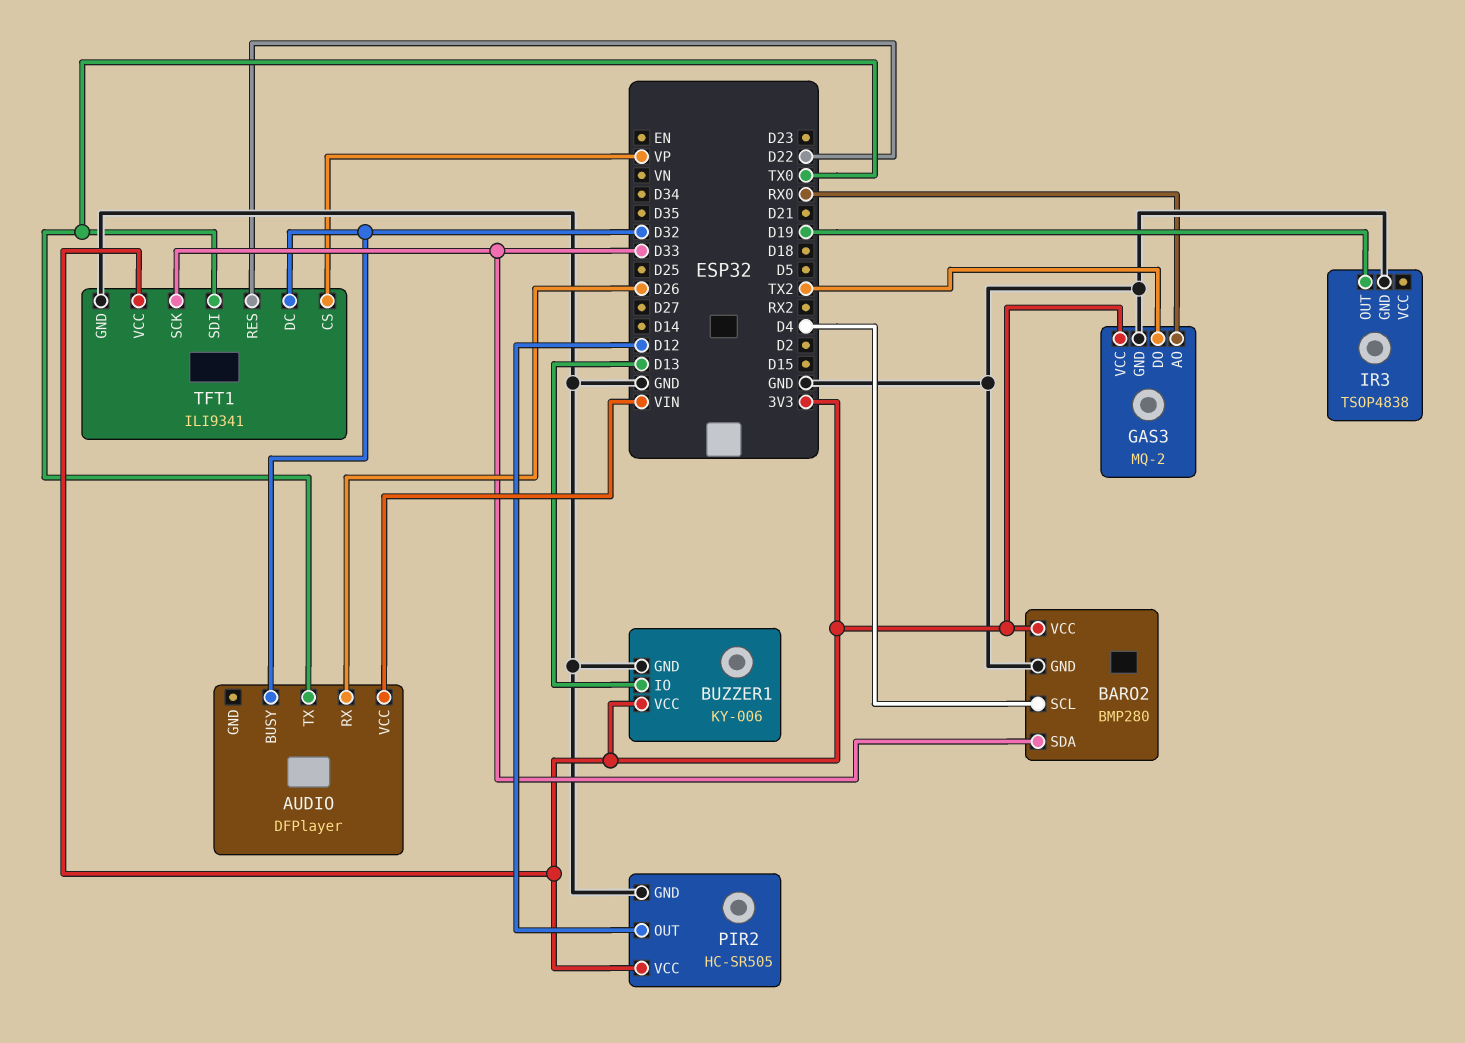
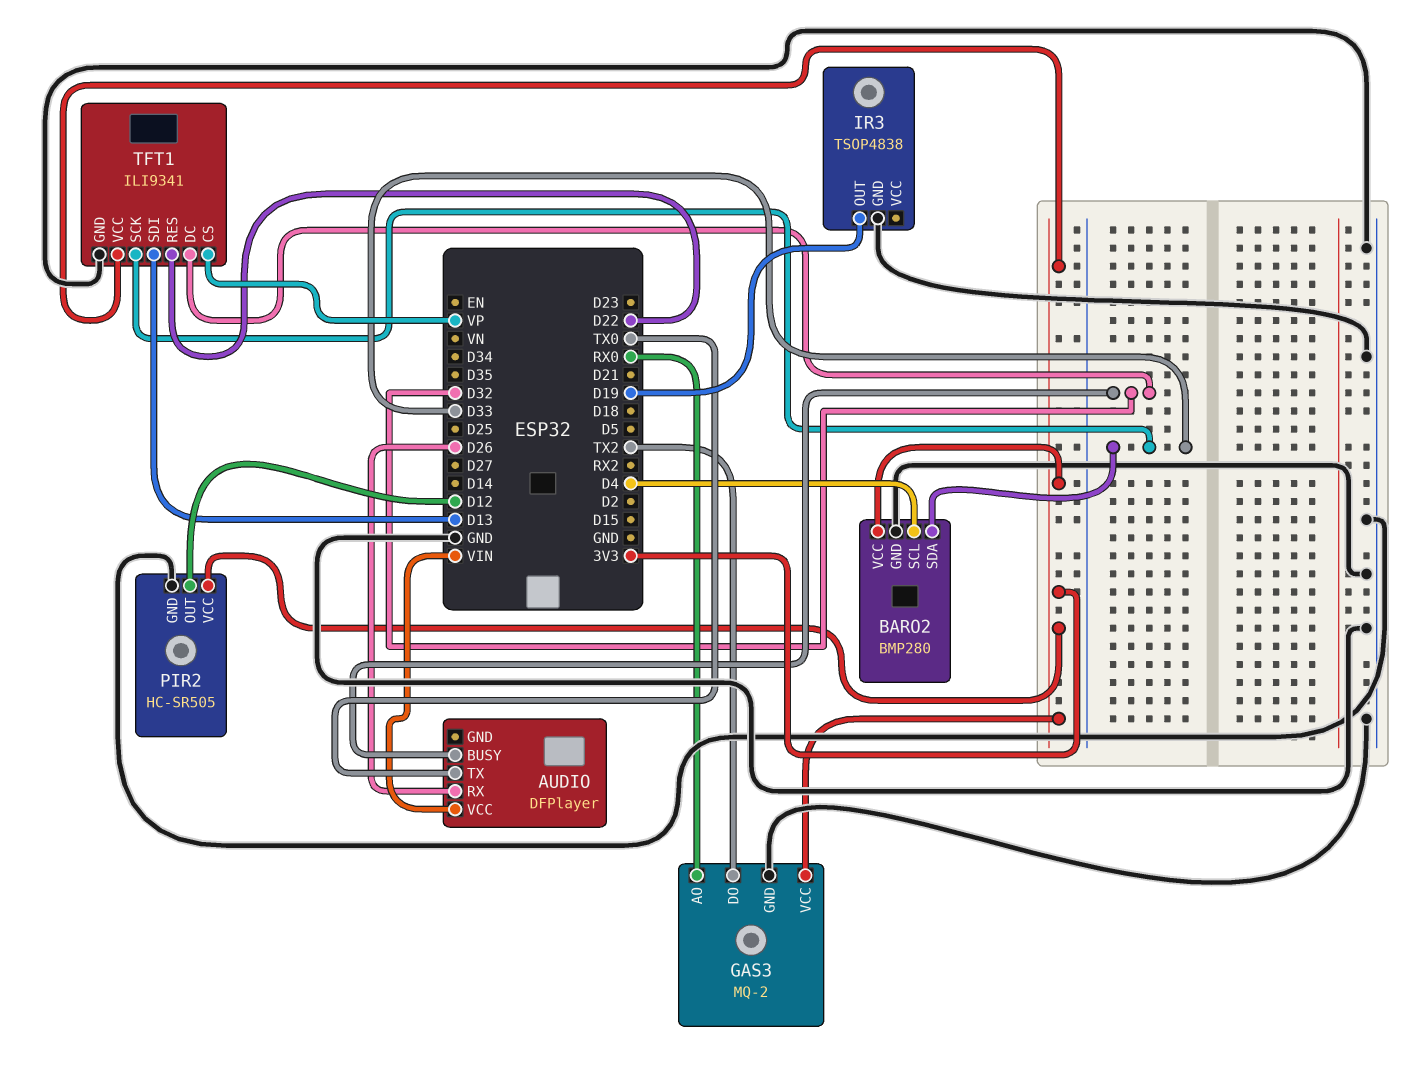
BUZZER1: KY-006 -> none
BUZZER1 pin GND: GND -> none
BUZZER1 pin IO: D13 -> none
BUZZER1 pin VCC: 3V3 -> none
TFT1 pin SDI: TX0 -> D13

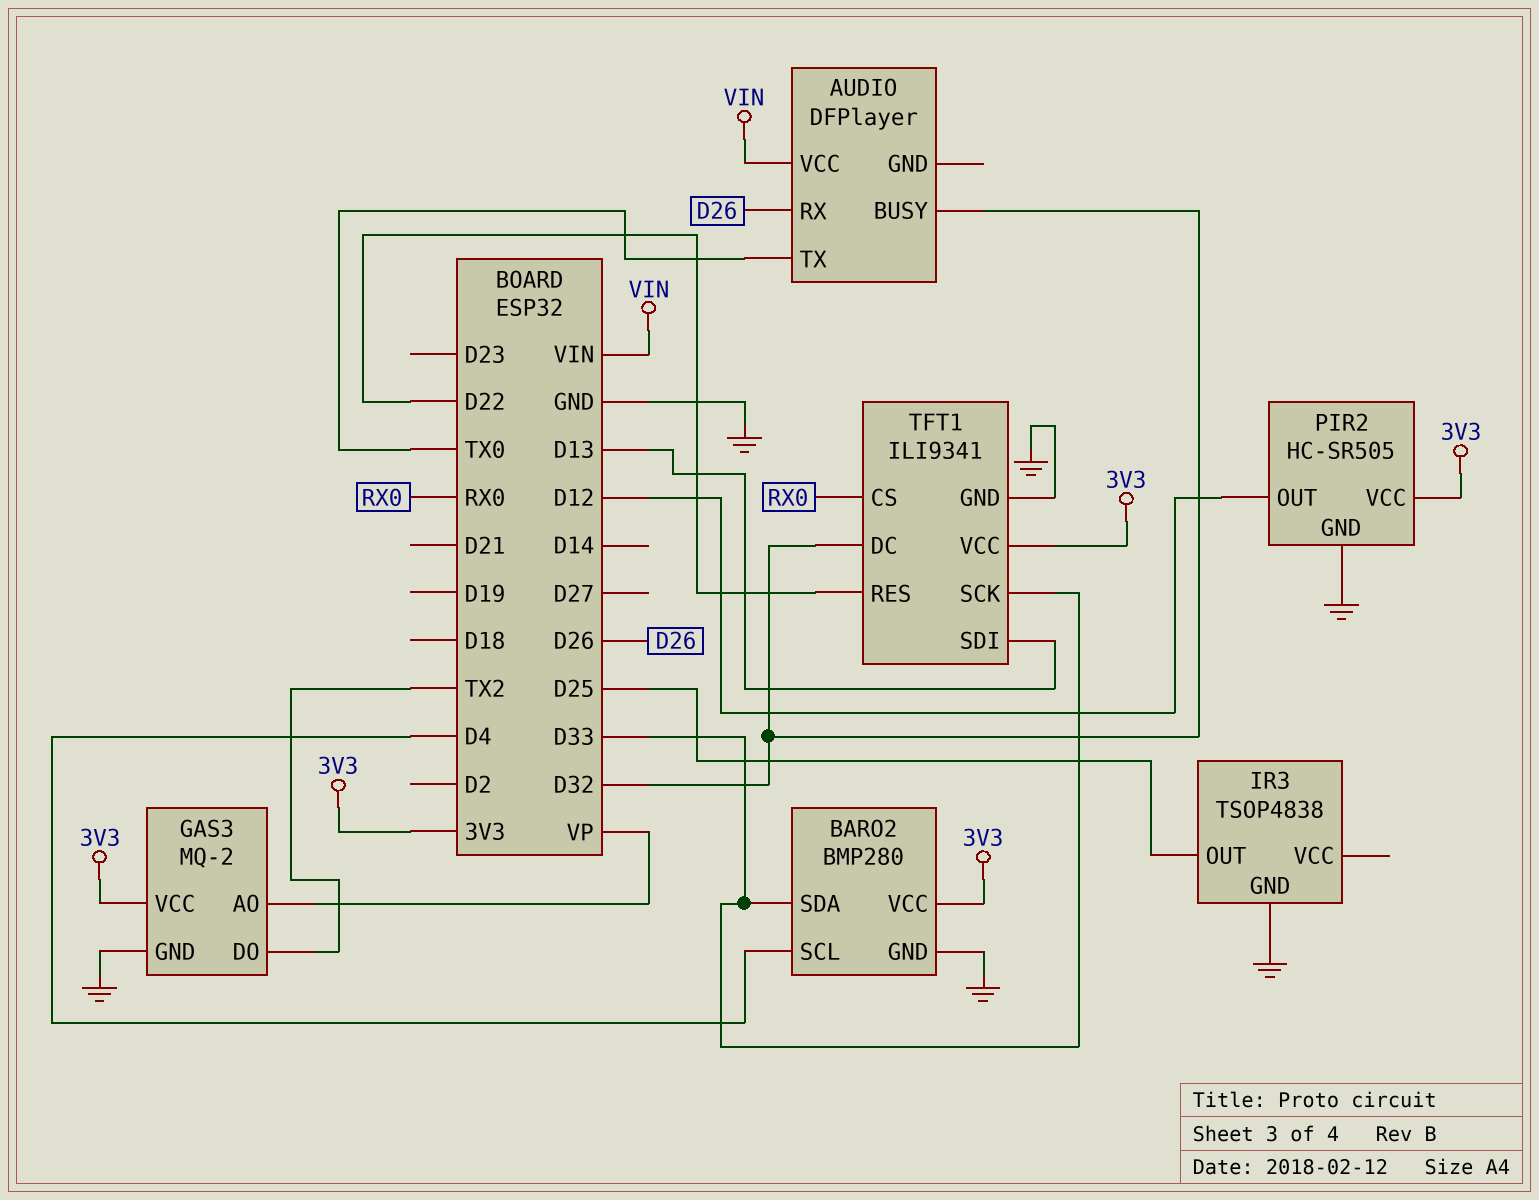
GAS3 pin AO: RX0 -> VP
IR3 pin OUT: D19 -> D25
TFT1 pin CS: VP -> RX0

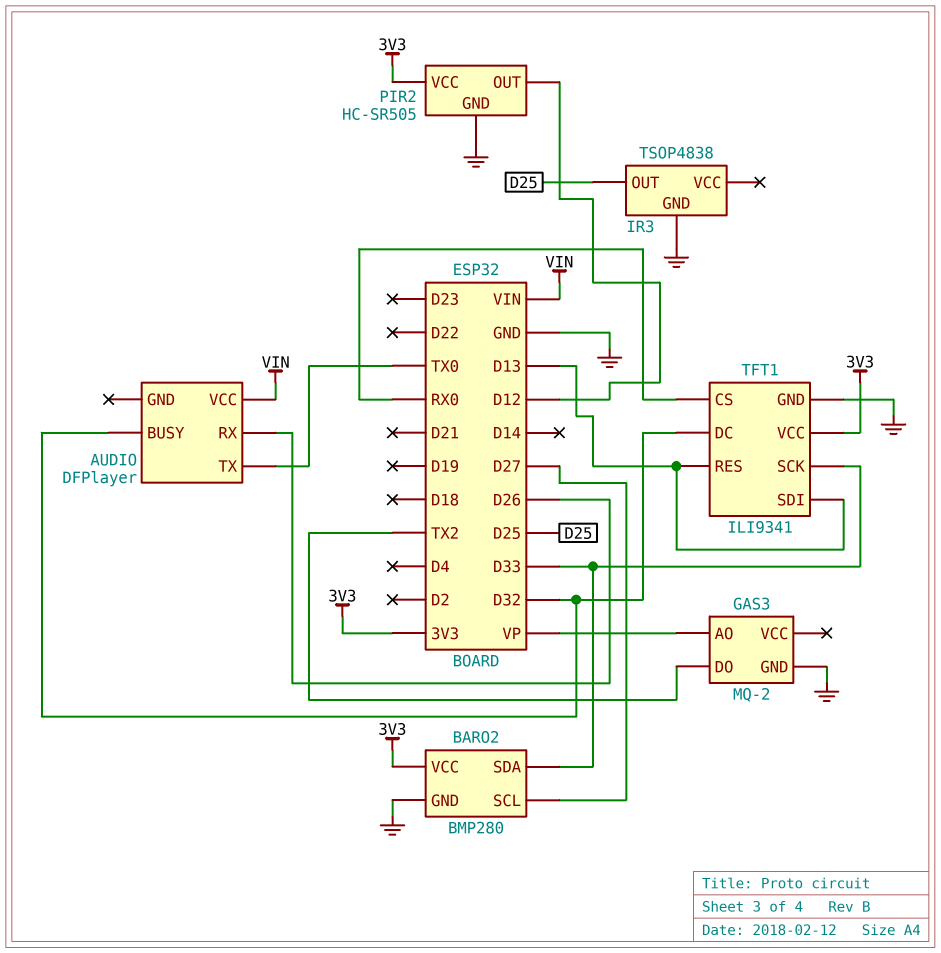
BARO2 pin SCL: D4 -> D27
GAS3 pin VCC: 3V3 -> none
TFT1 pin RES: D22 -> D13

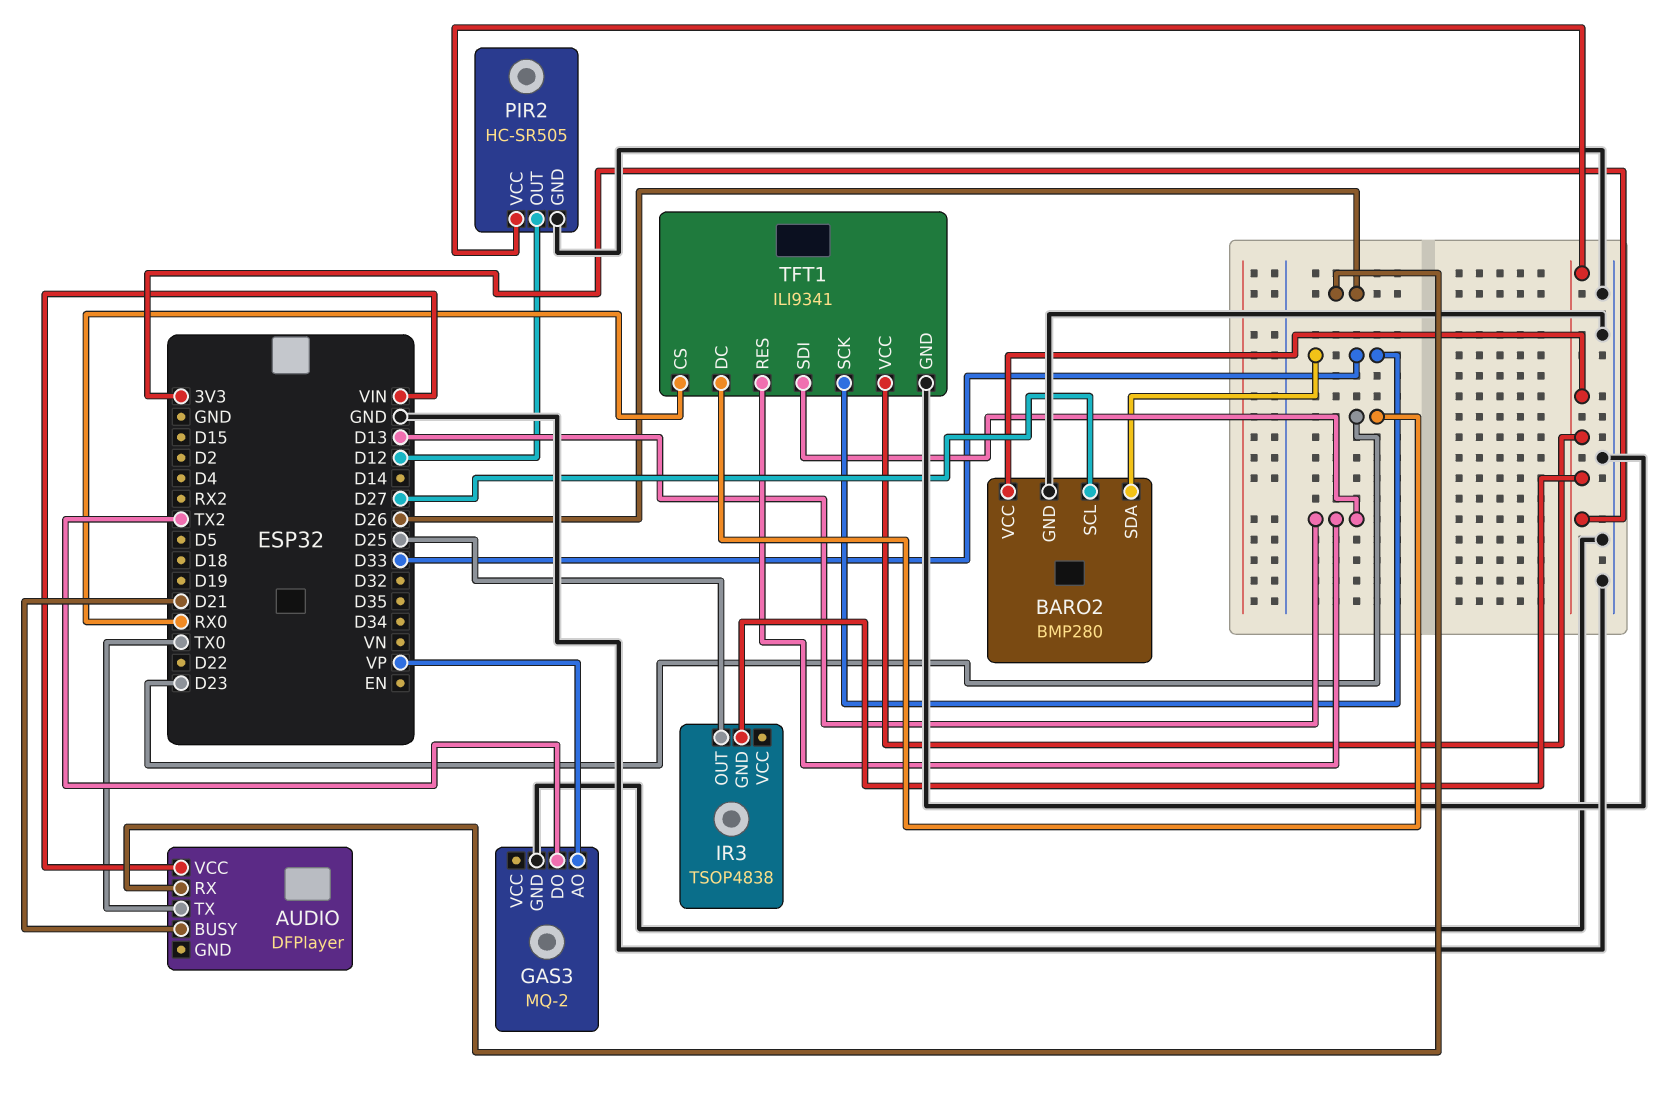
AUDIO pin BUSY: D32 -> D21
IR3 pin GND: GND -> 3V3
TFT1 pin DC: D32 -> D23

